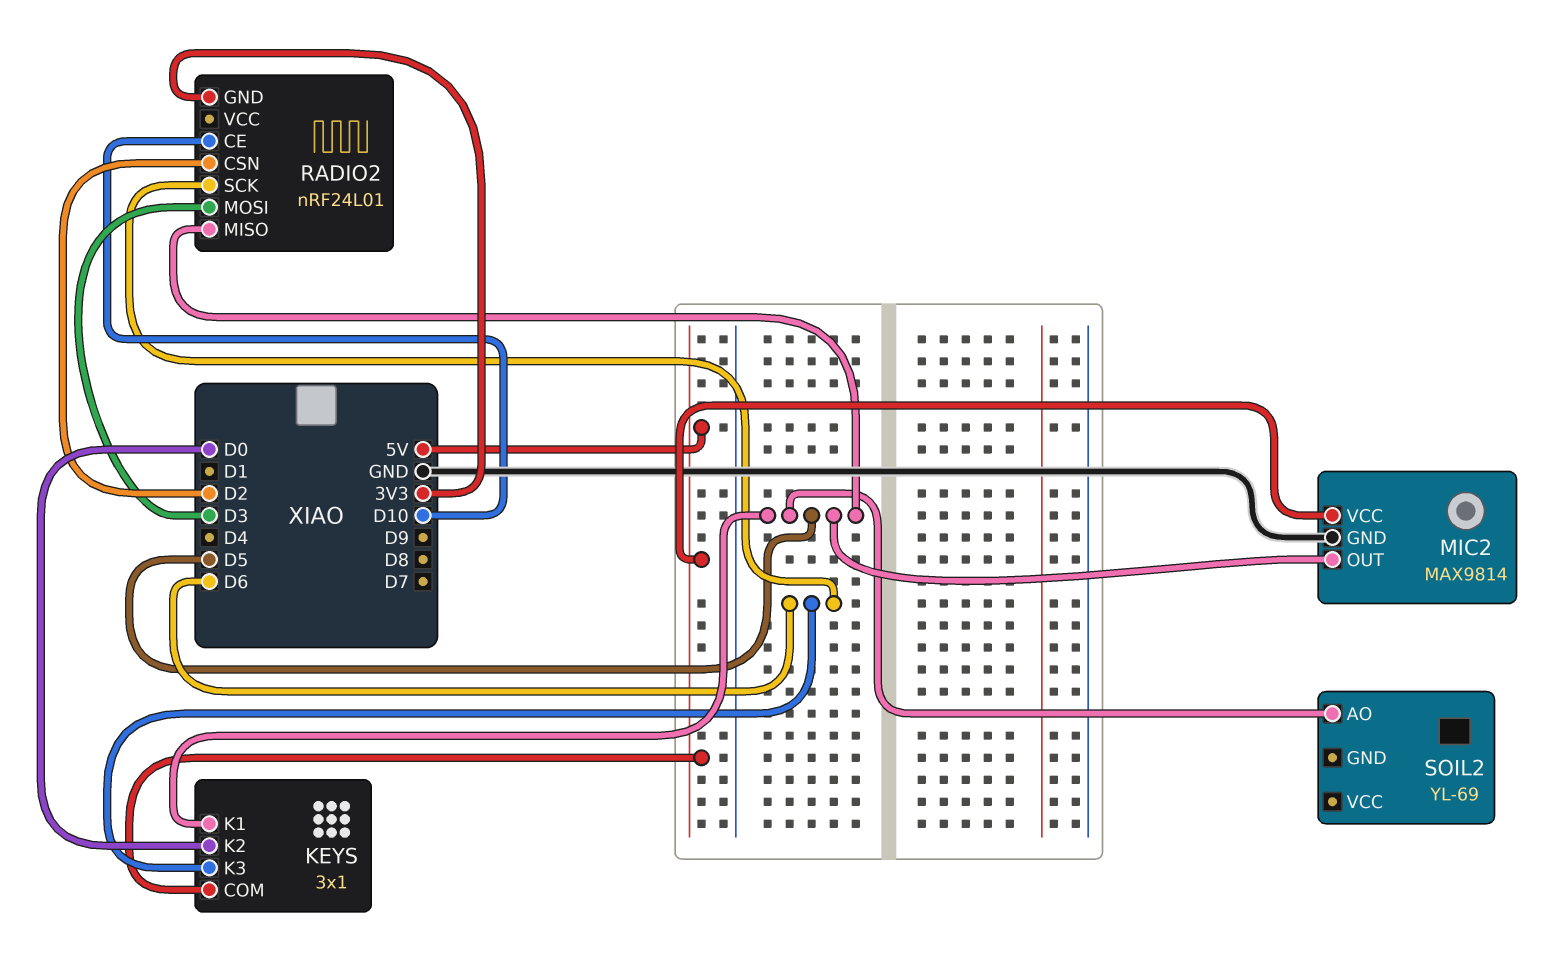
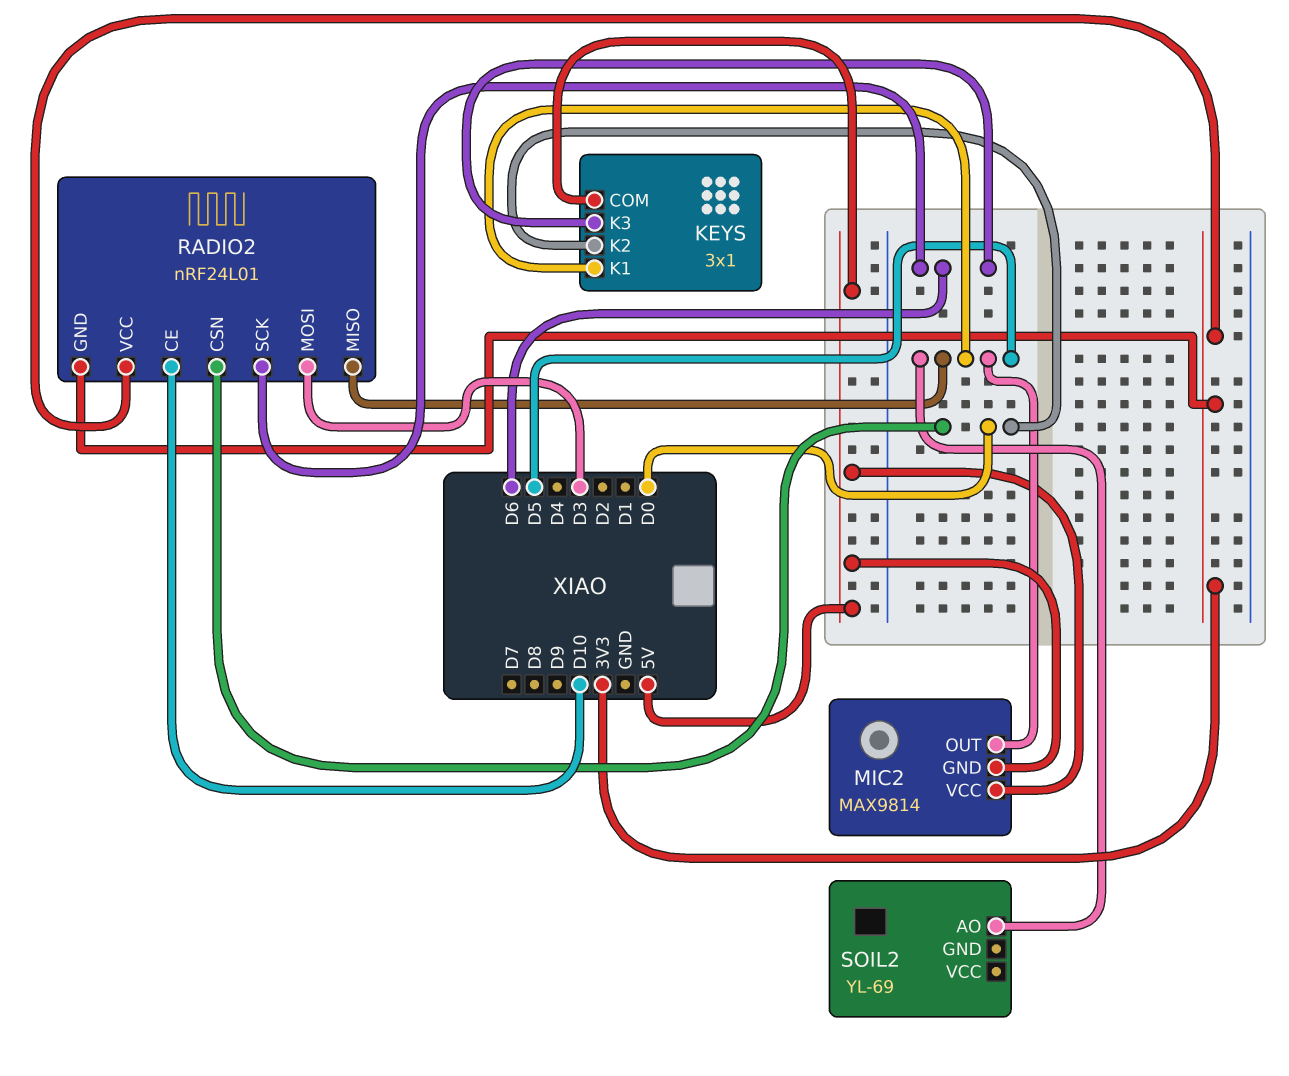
MIC2 pin GND: GND -> 5V
RADIO2 pin CSN: D2 -> D0
RADIO2 pin VCC: none -> 3V3

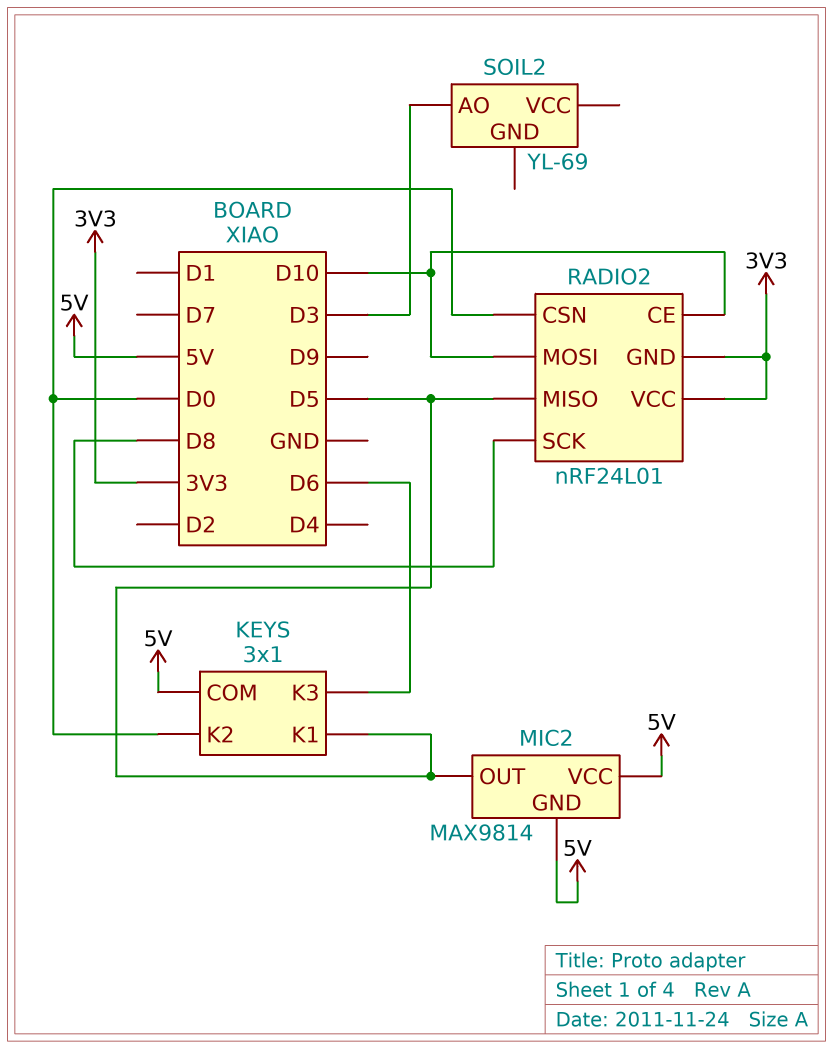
RADIO2 pin MOSI: D3 -> D10
RADIO2 pin SCK: D6 -> D8
SOIL2 pin AO: D5 -> D3

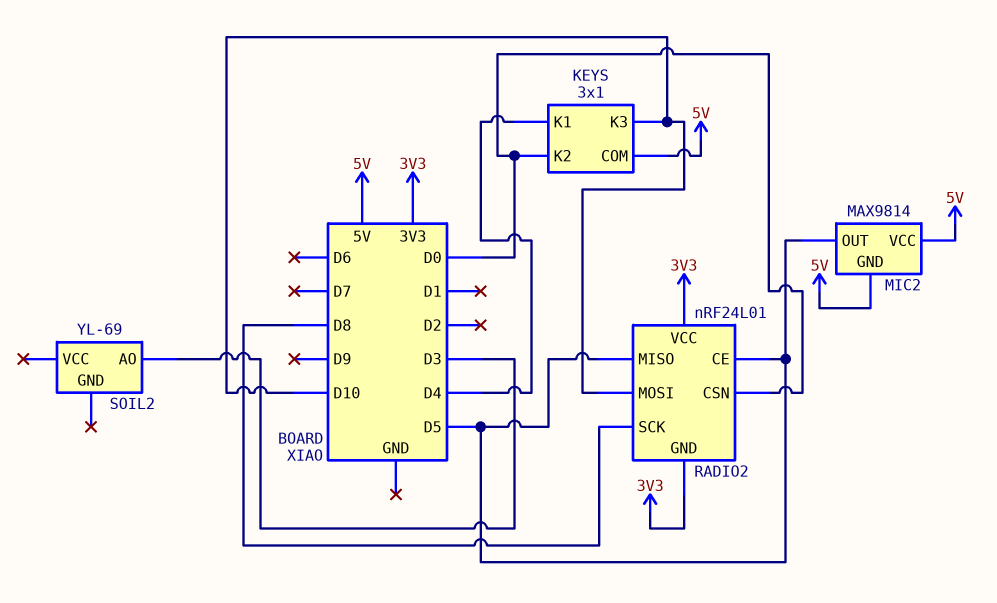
KEYS pin K1: D5 -> D4
KEYS pin K3: D6 -> D10
RADIO2 pin CE: D10 -> D5

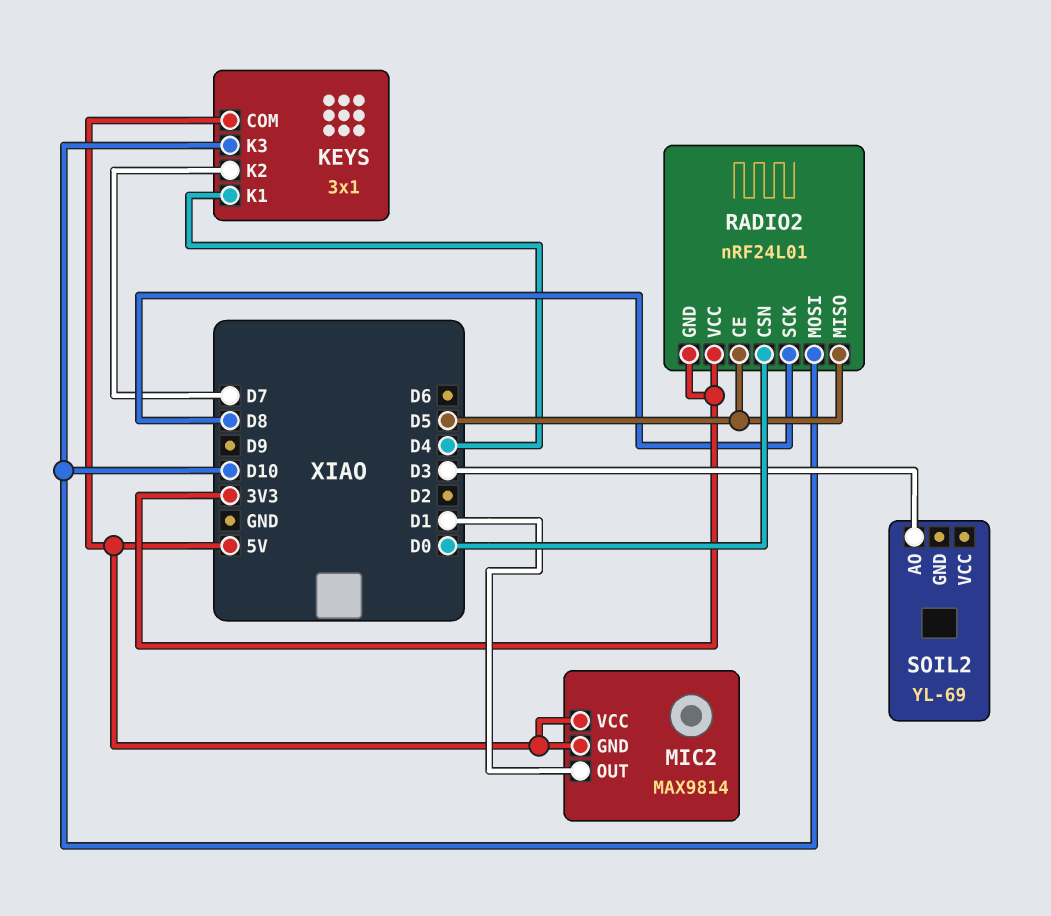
KEYS pin K2: D0 -> D7
MIC2 pin OUT: D5 -> D1

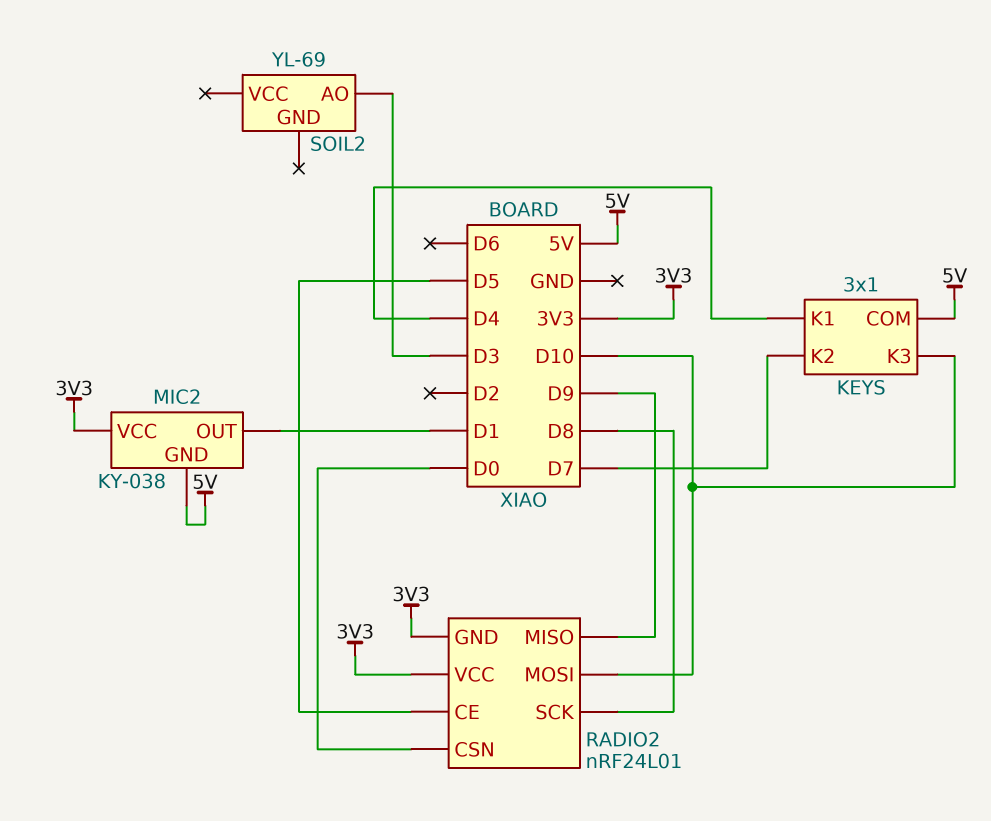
MIC2: MAX9814 -> KY-038
MIC2 pin VCC: 5V -> 3V3
RADIO2 pin MISO: D5 -> D9

